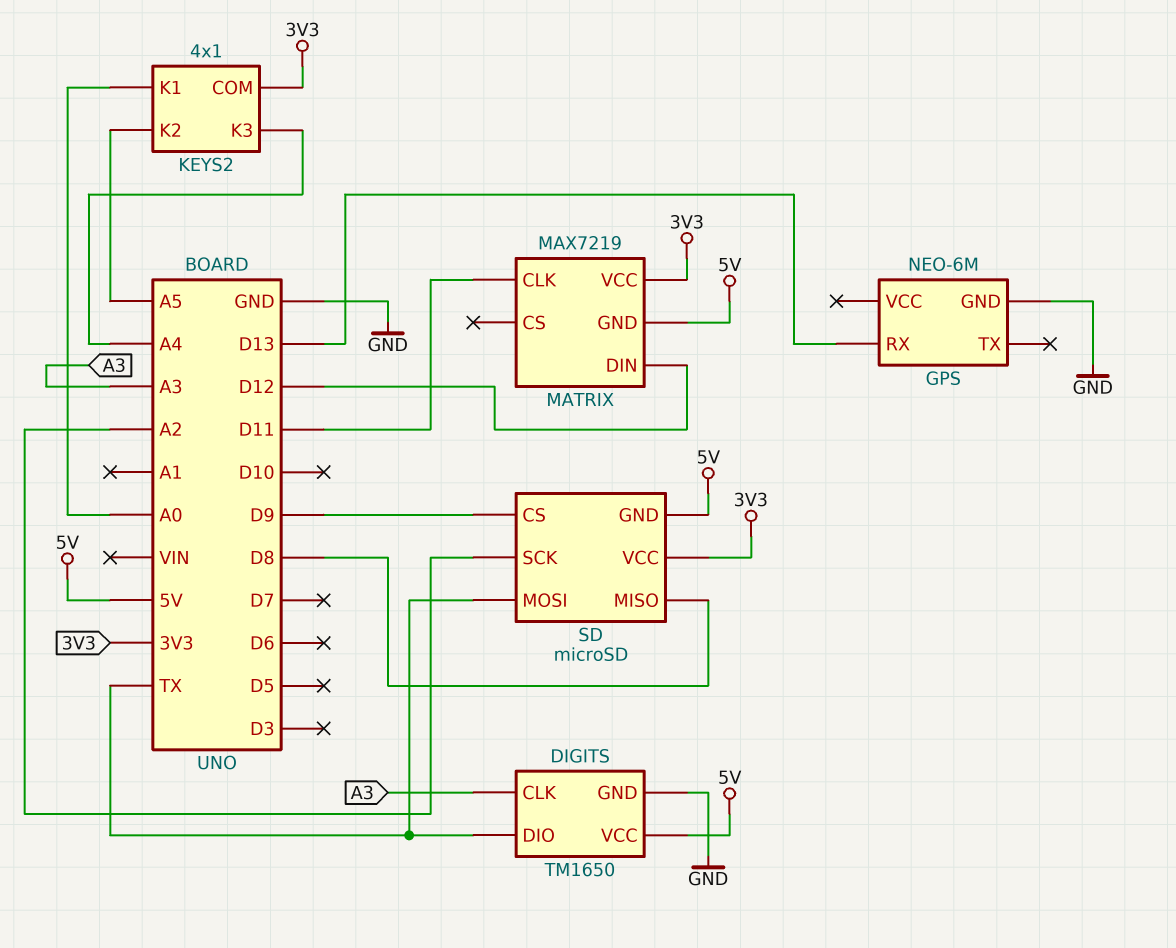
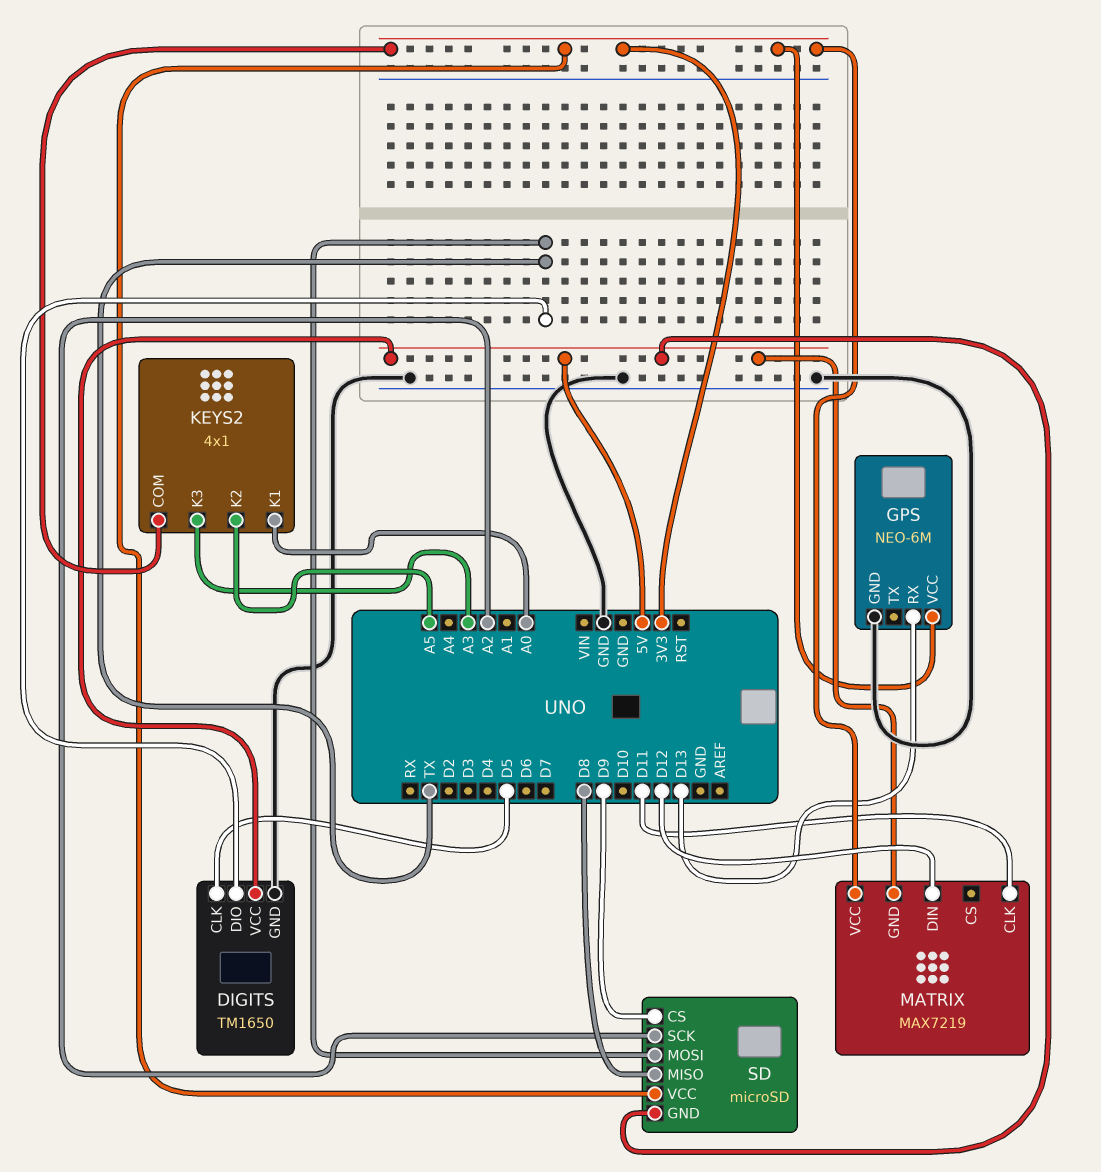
DIGITS pin CLK: A3 -> D5
GPS pin VCC: none -> 3V3
KEYS2 pin K3: A4 -> A3

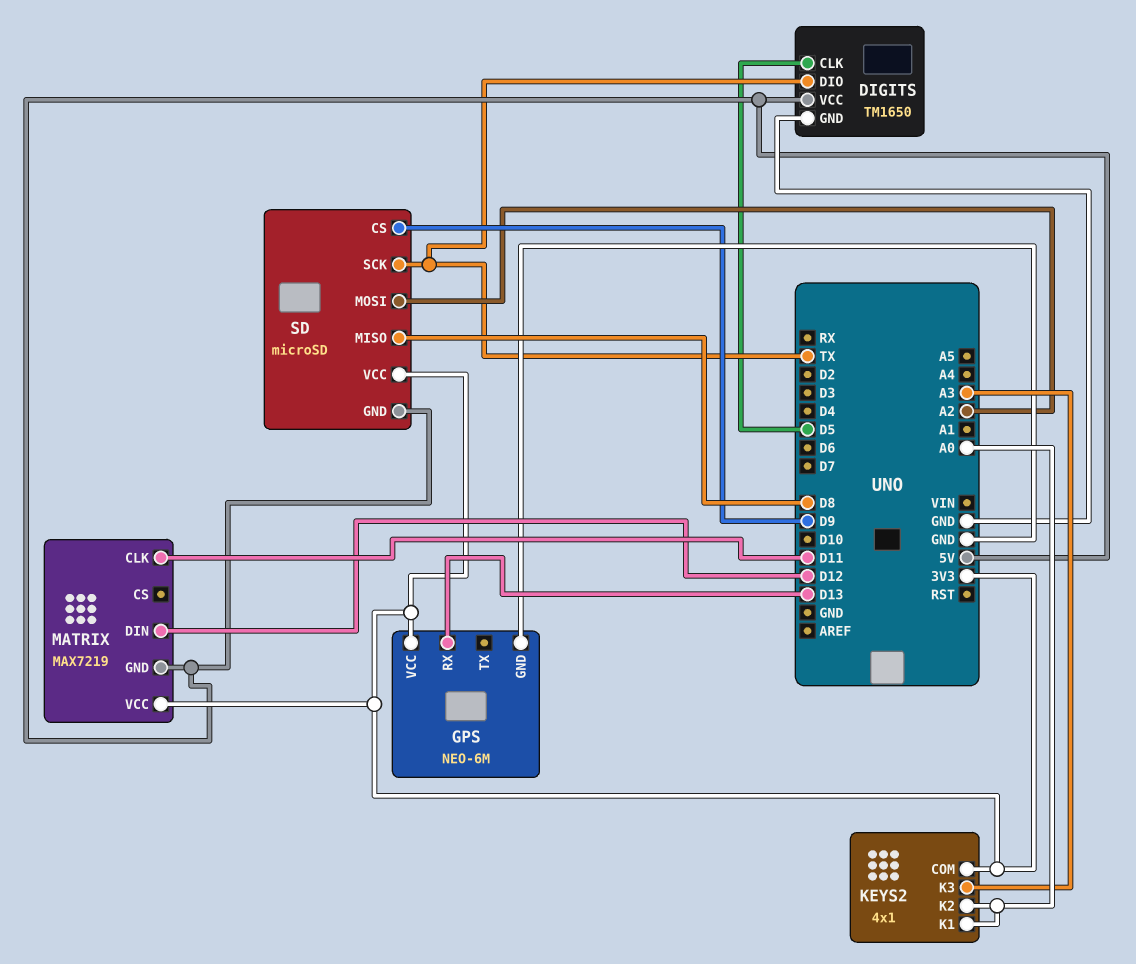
KEYS2 pin K2: A5 -> A0
SD pin MOSI: TX -> A2
SD pin SCK: A2 -> TX

